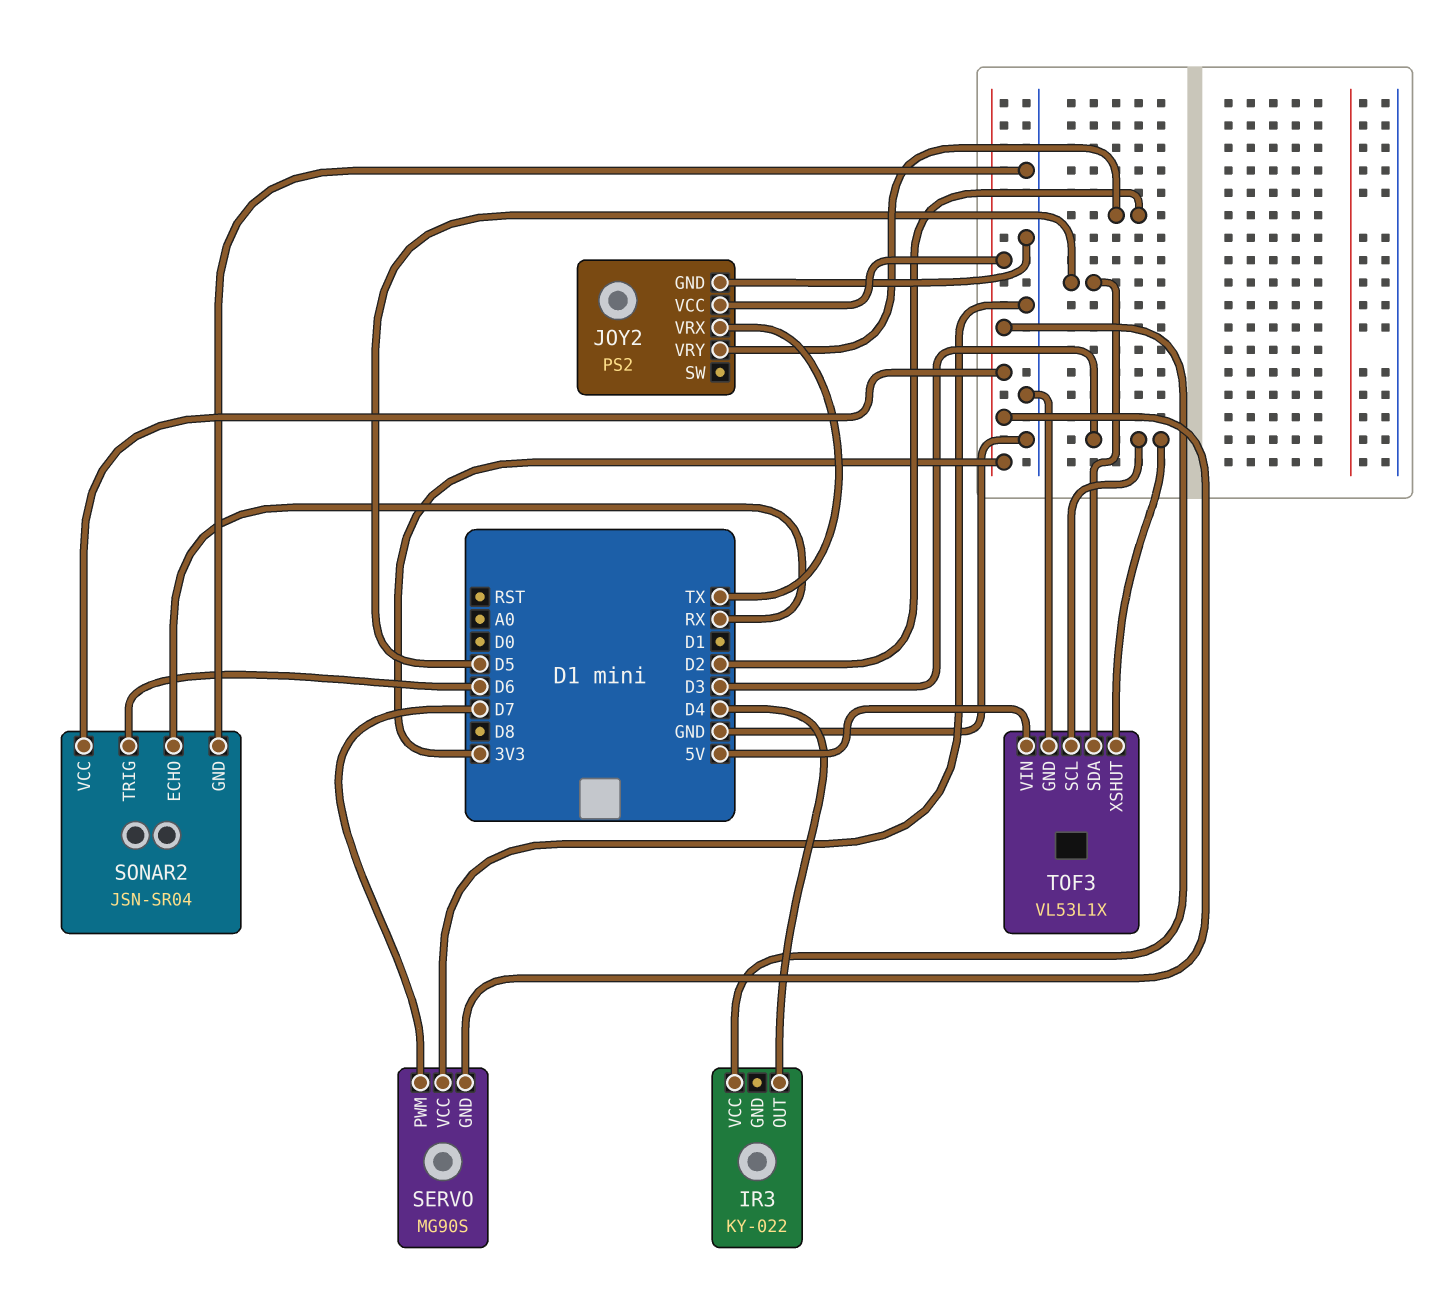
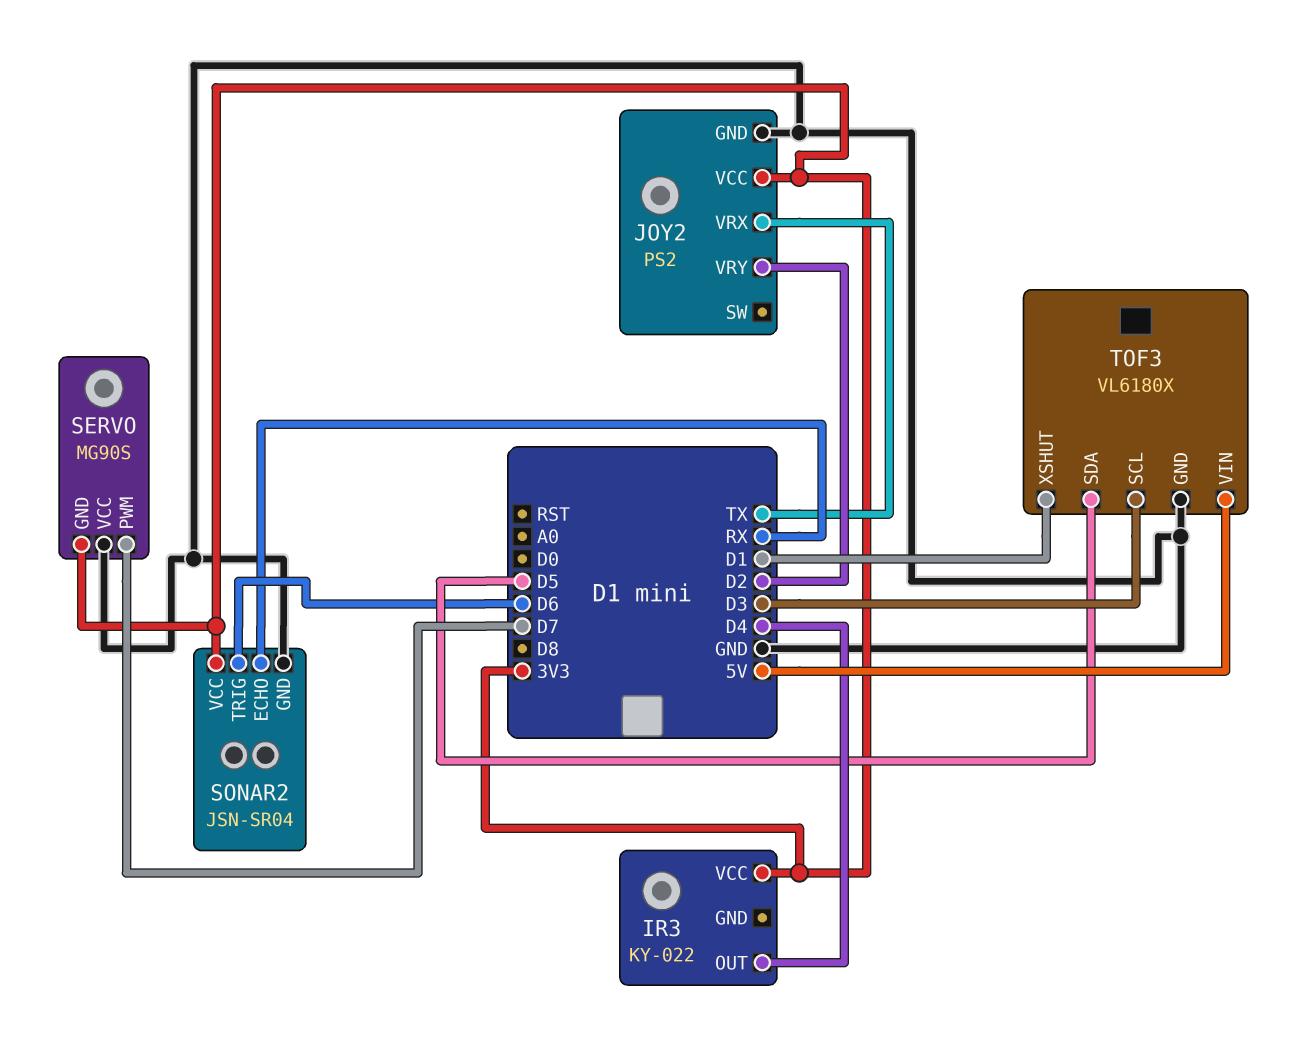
TOF3: VL53L1X -> VL6180X
TOF3 pin XSHUT: D3 -> D1

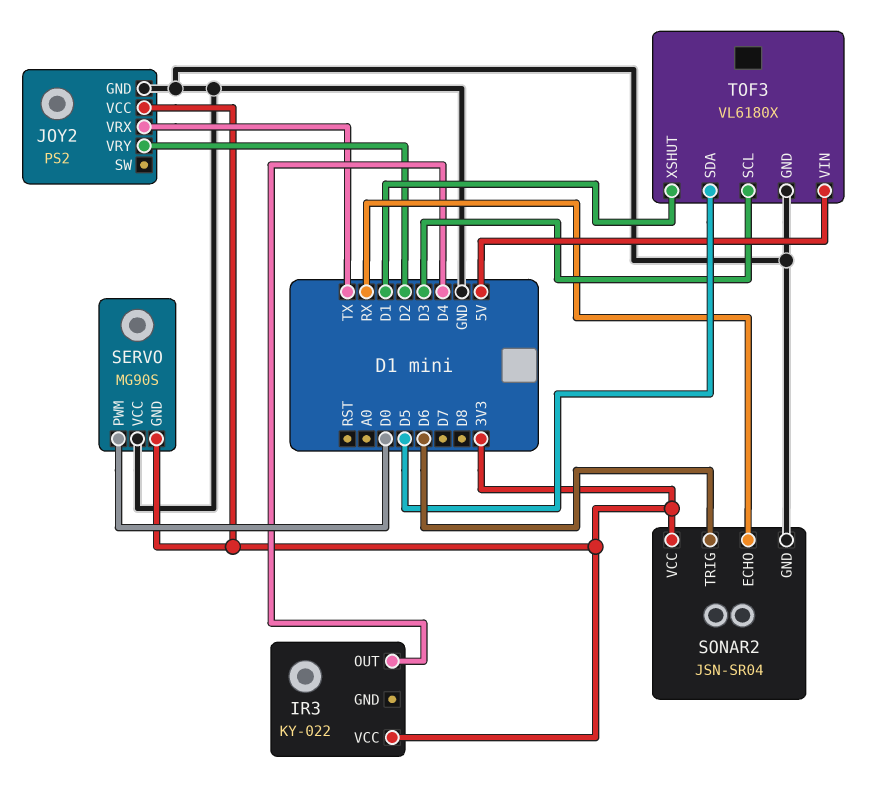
SERVO pin PWM: D7 -> D0

